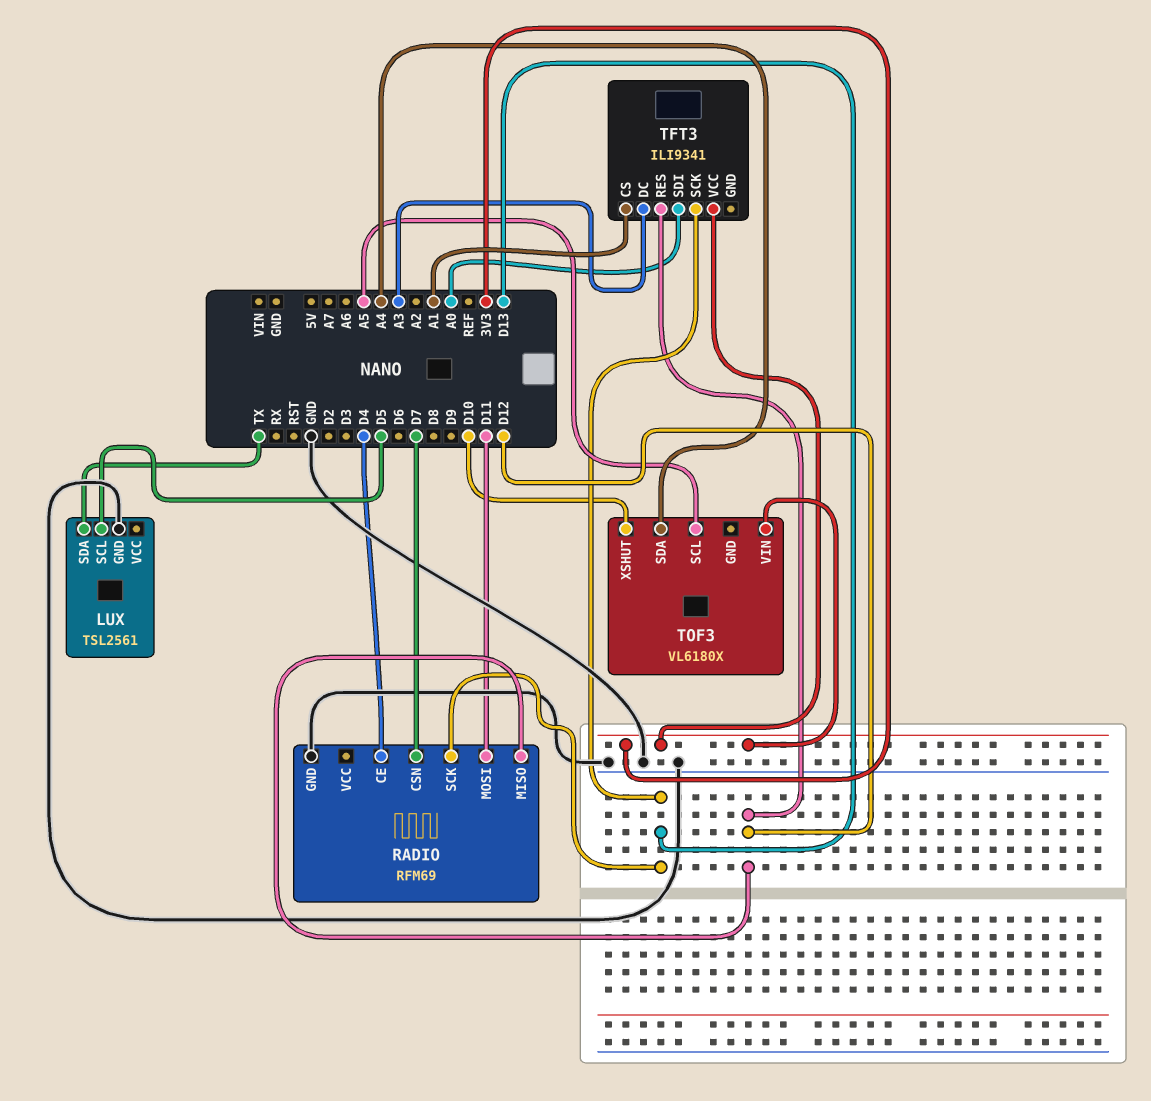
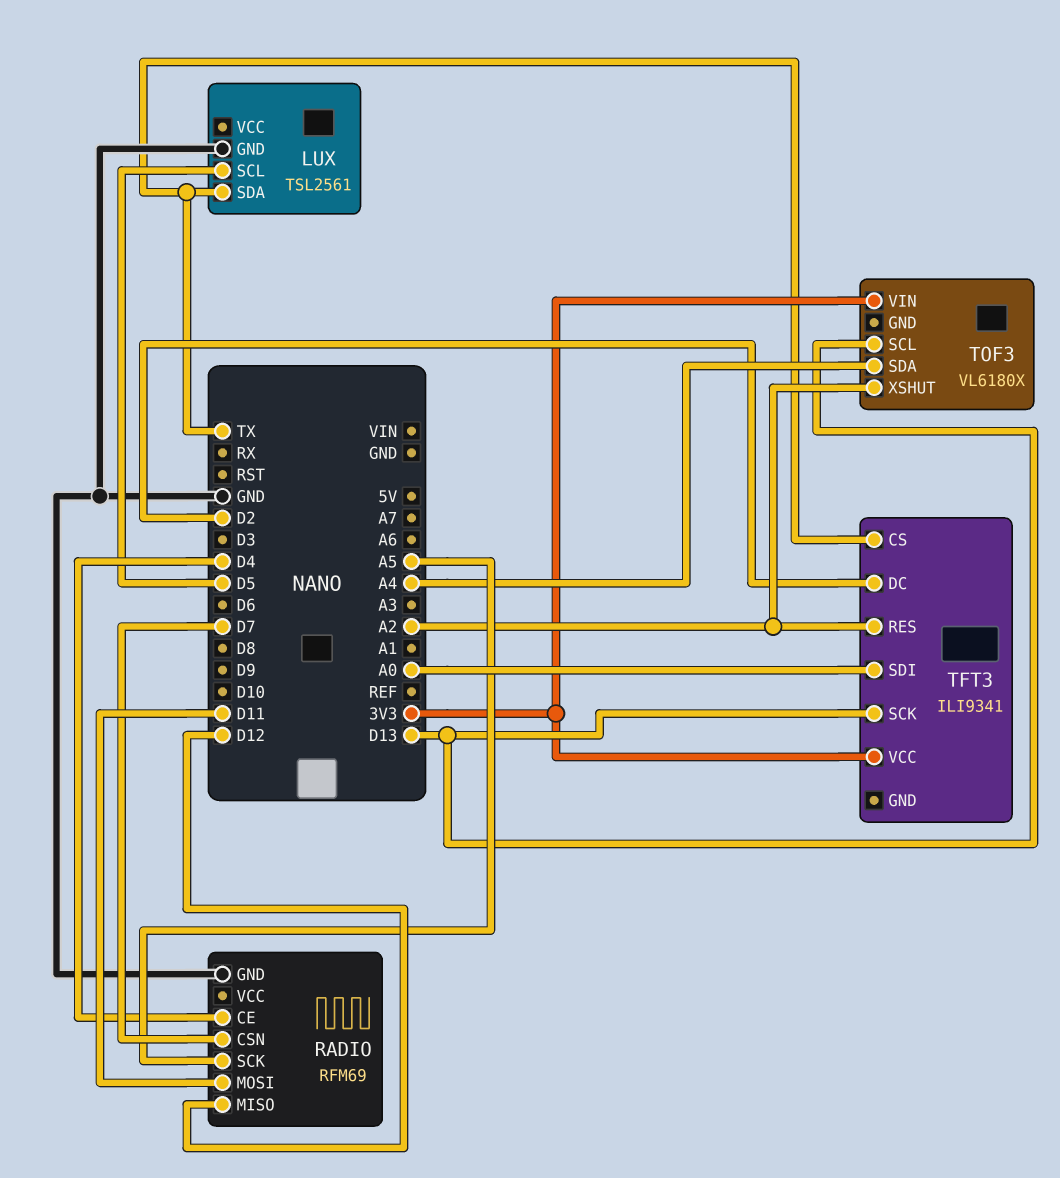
RADIO pin SCK: D13 -> A5
TFT3 pin CS: A1 -> TX
TFT3 pin DC: A3 -> D2
TFT3 pin RES: D12 -> A2
TOF3 pin SCL: A5 -> D13
TOF3 pin XSHUT: D10 -> A2

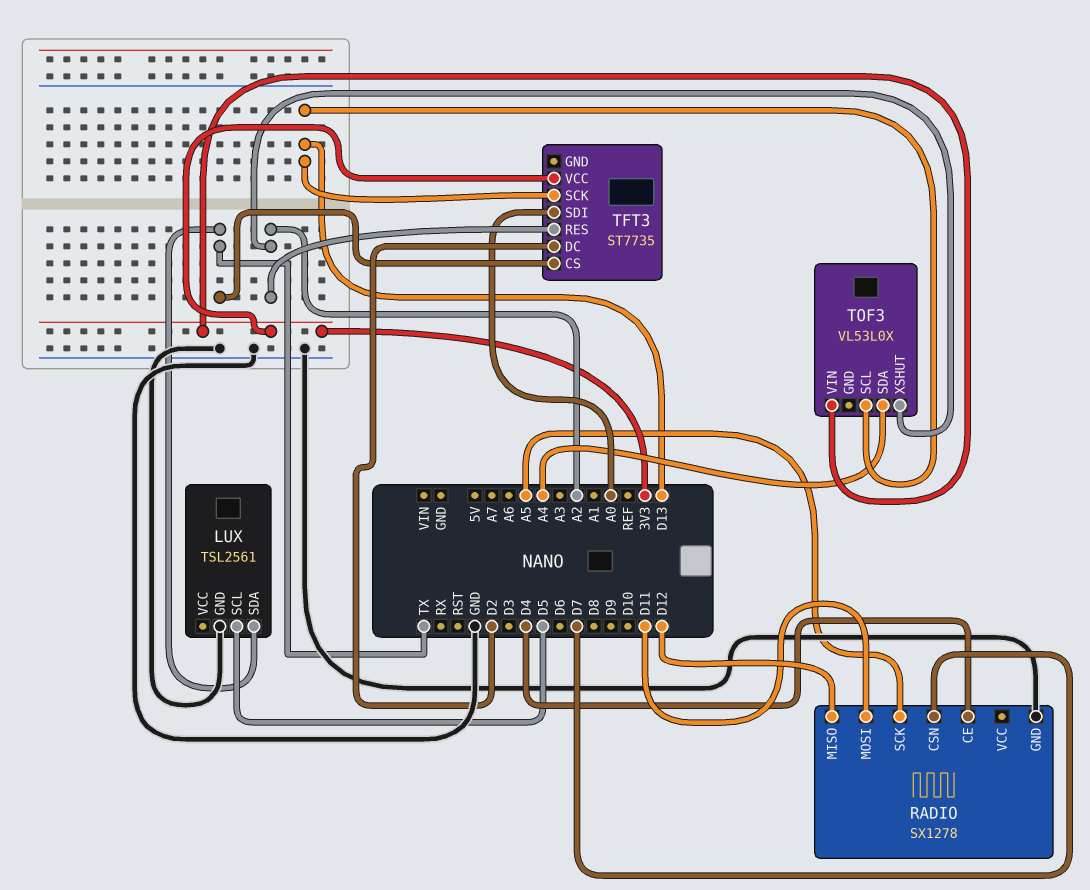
RADIO: RFM69 -> SX1278
TFT3: ILI9341 -> ST7735
TOF3: VL6180X -> VL53L0X

